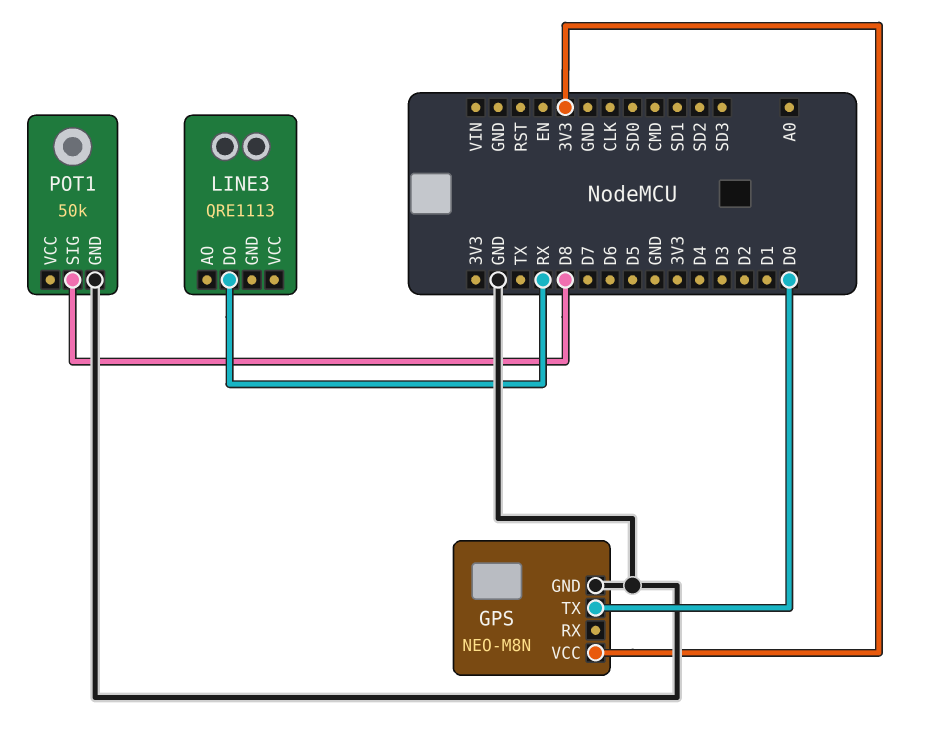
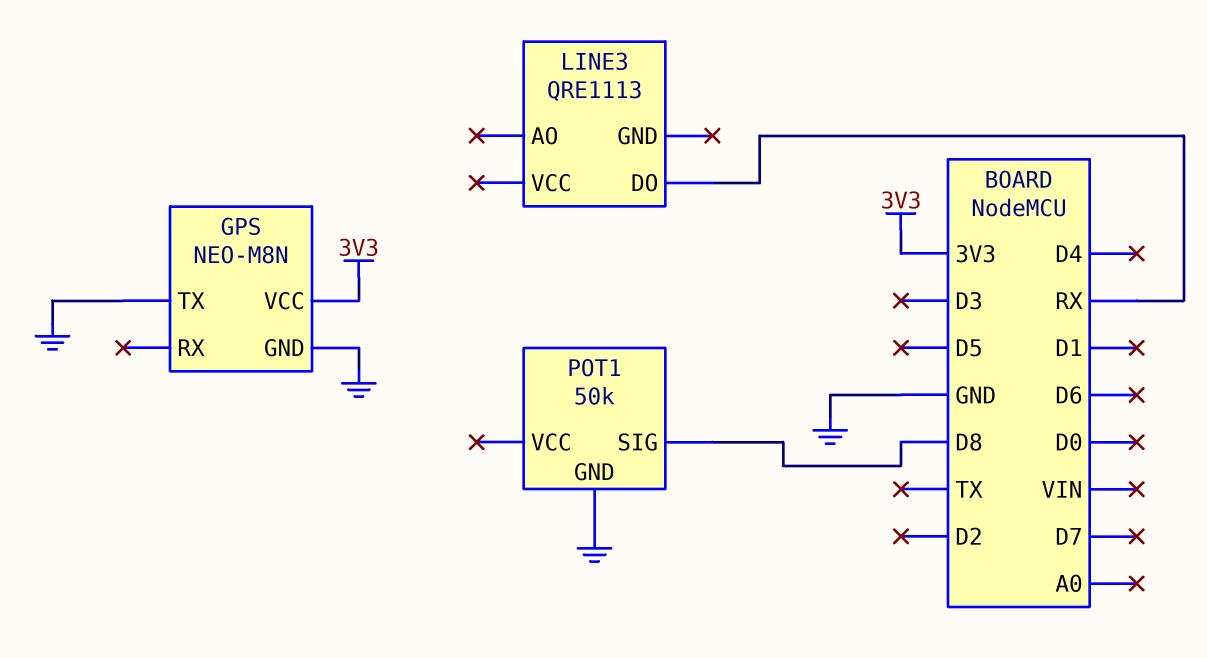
GPS pin TX: D0 -> GND

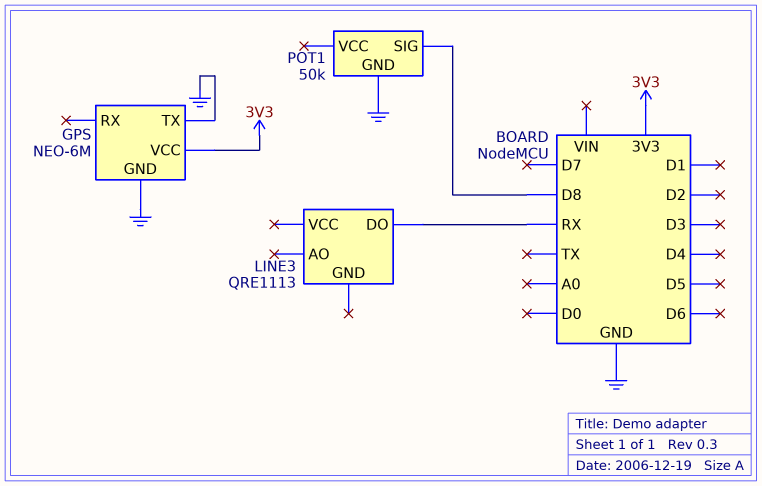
GPS: NEO-M8N -> NEO-6M

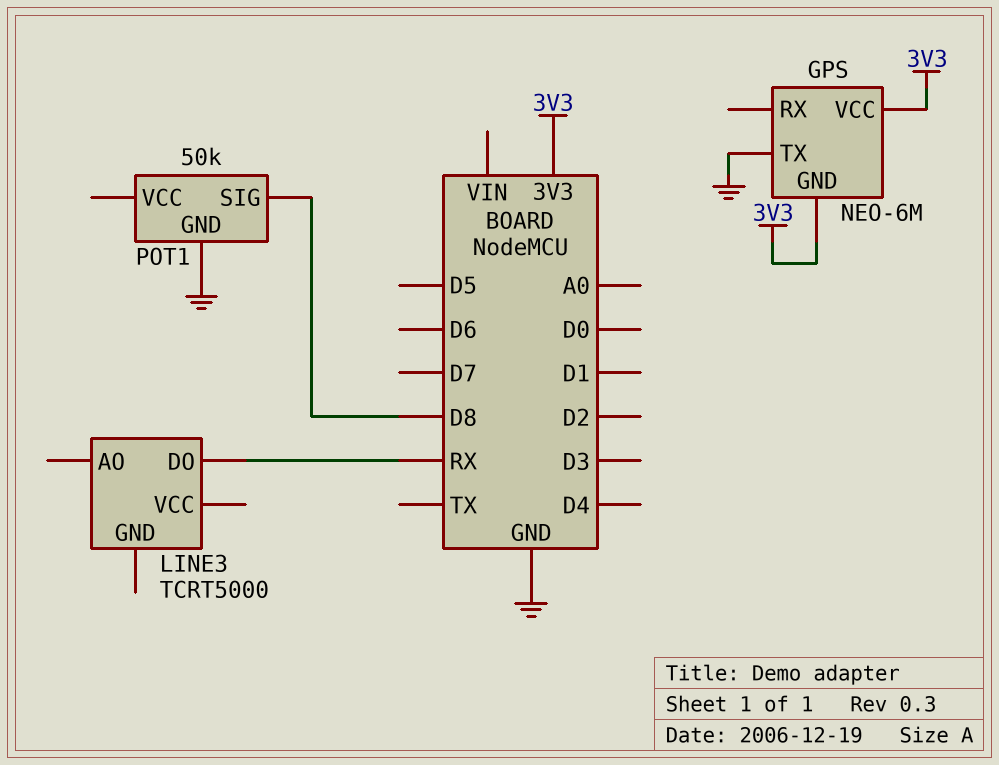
GPS pin GND: GND -> 3V3
LINE3: QRE1113 -> TCRT5000

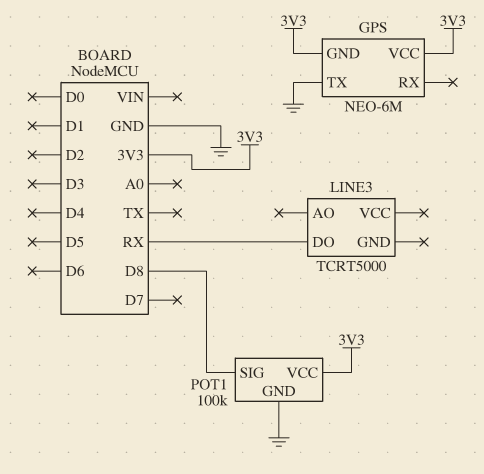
POT1: 50k -> 100k
POT1 pin VCC: none -> 3V3

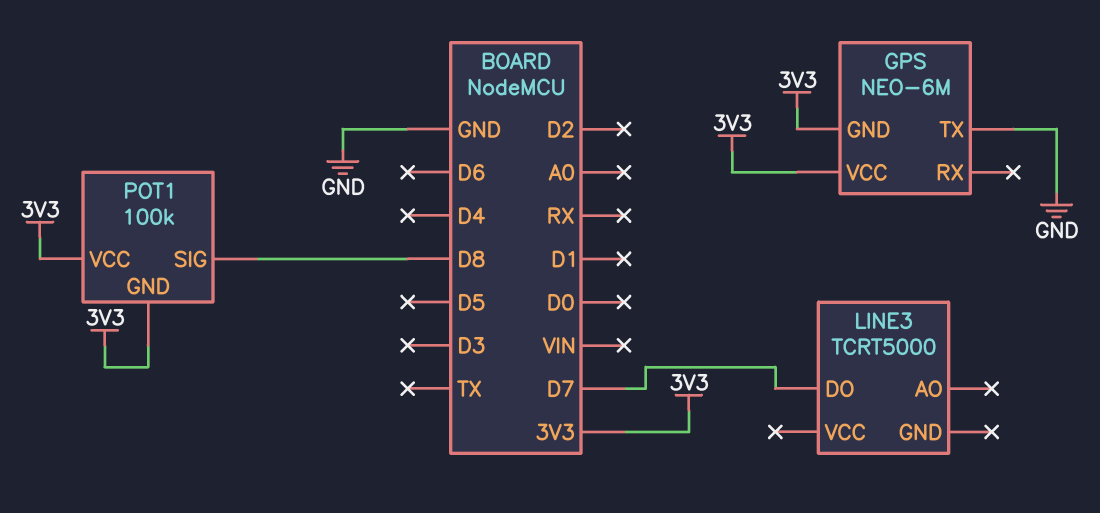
LINE3 pin DO: RX -> D7
POT1 pin GND: GND -> 3V3

